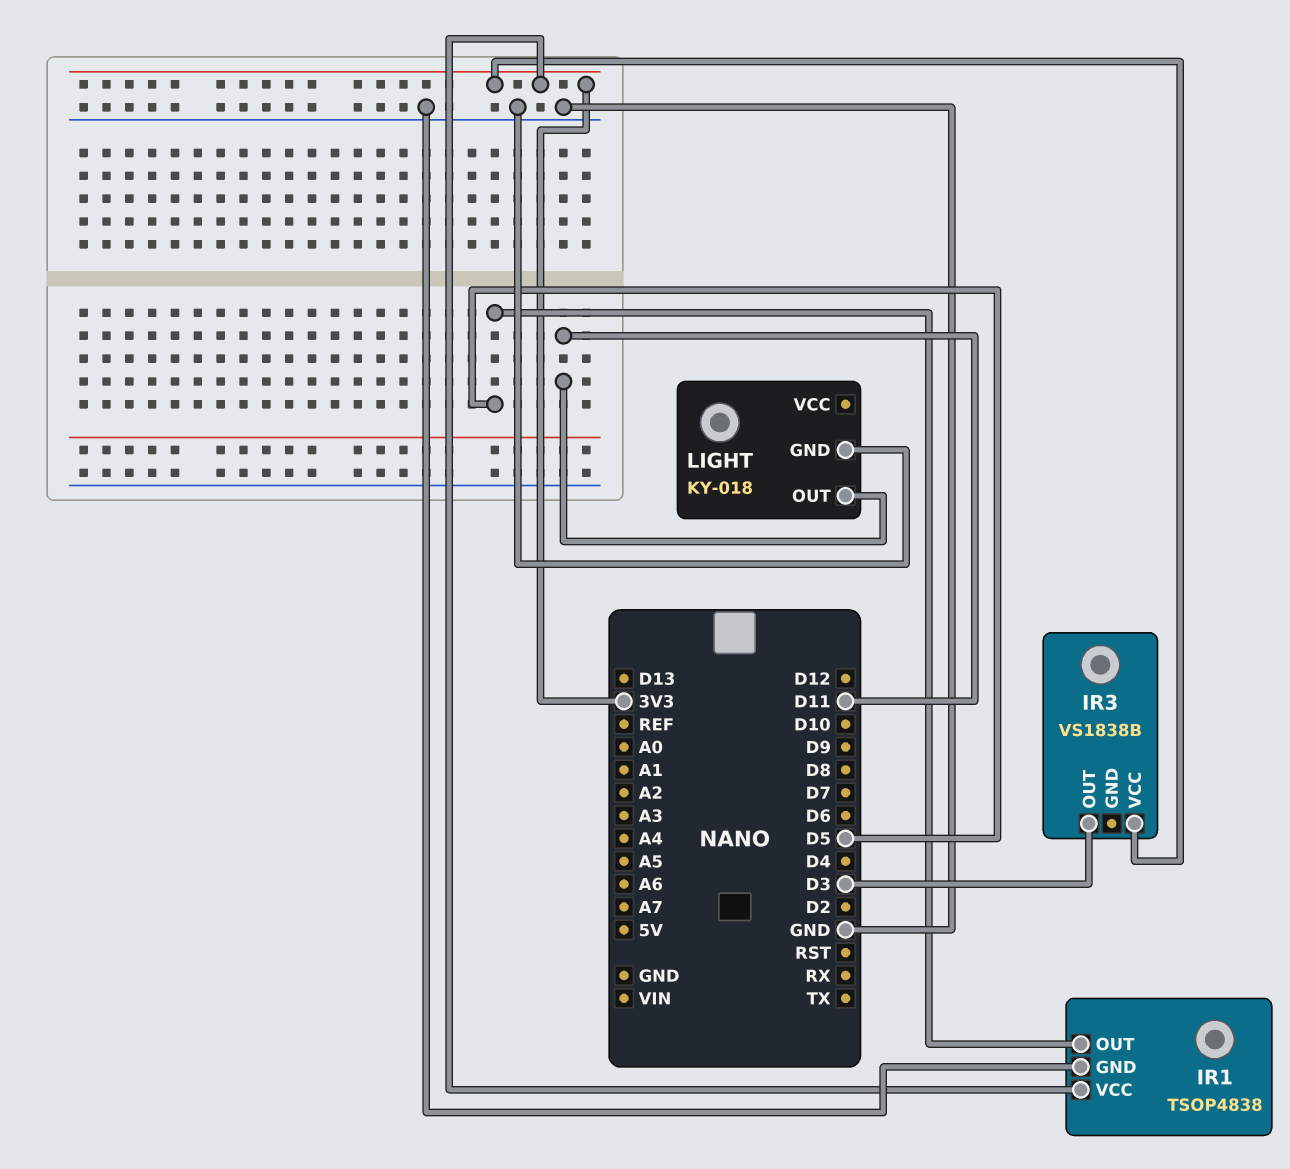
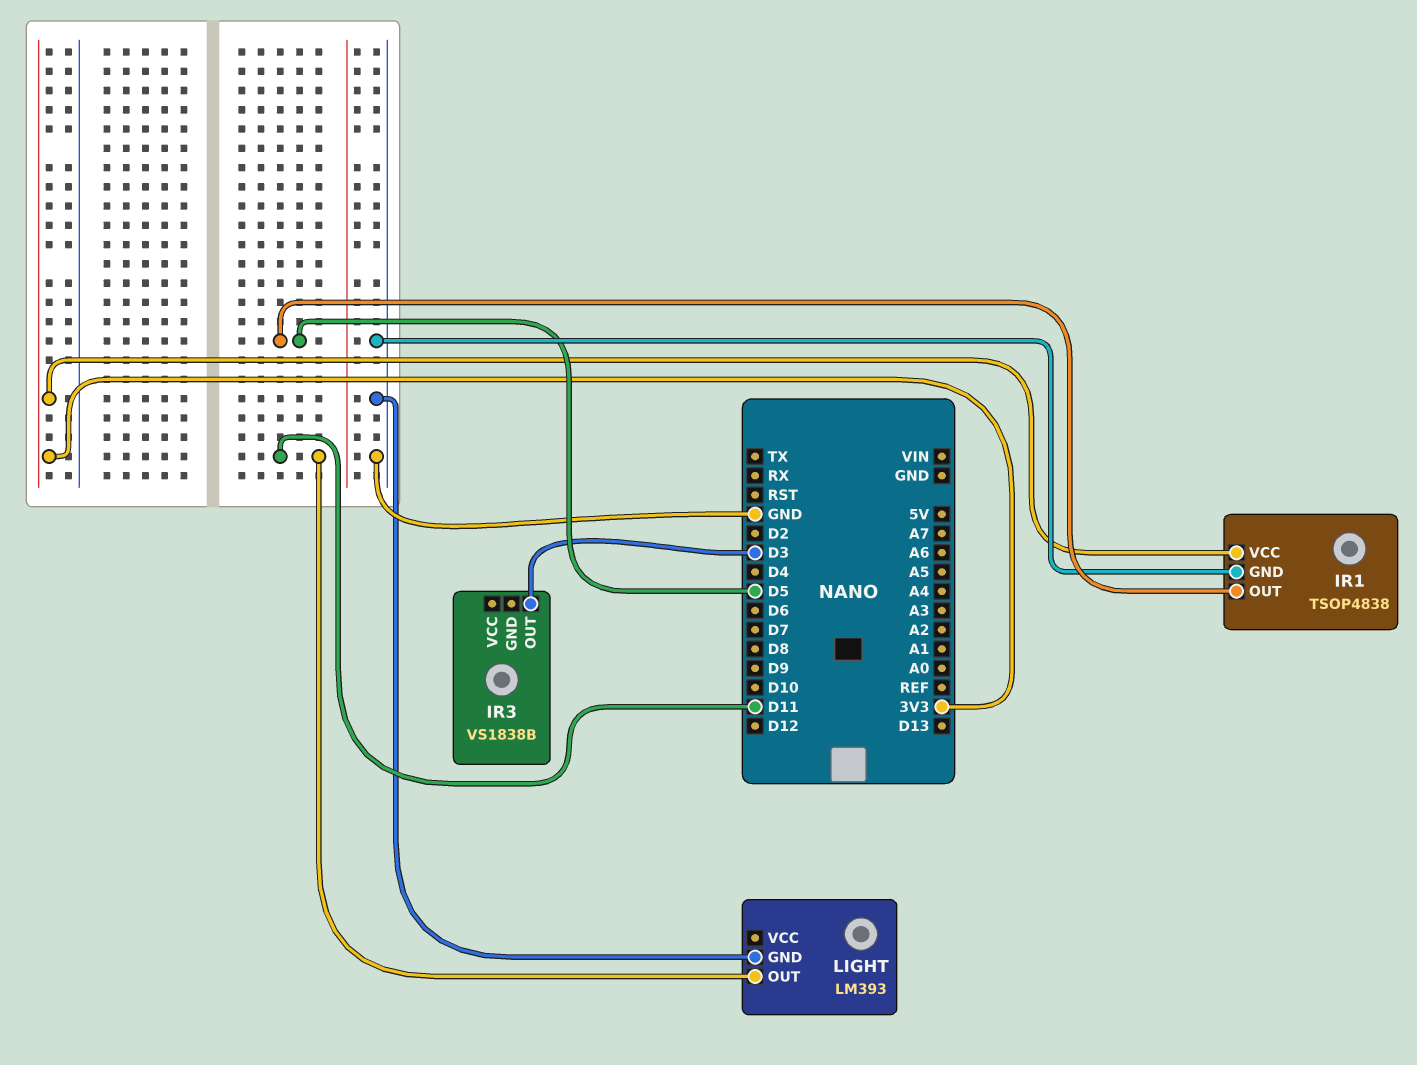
IR3 pin VCC: 3V3 -> none
LIGHT: KY-018 -> LM393

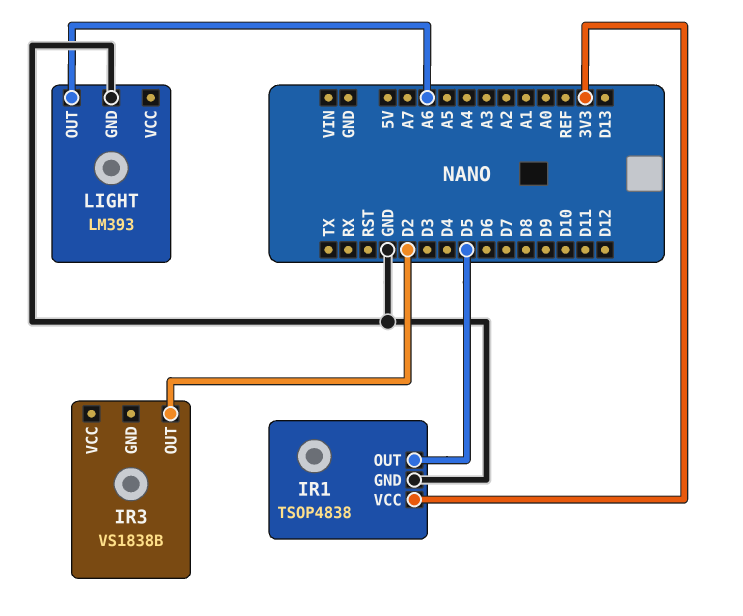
IR3 pin OUT: D3 -> D2
LIGHT pin OUT: D11 -> A6

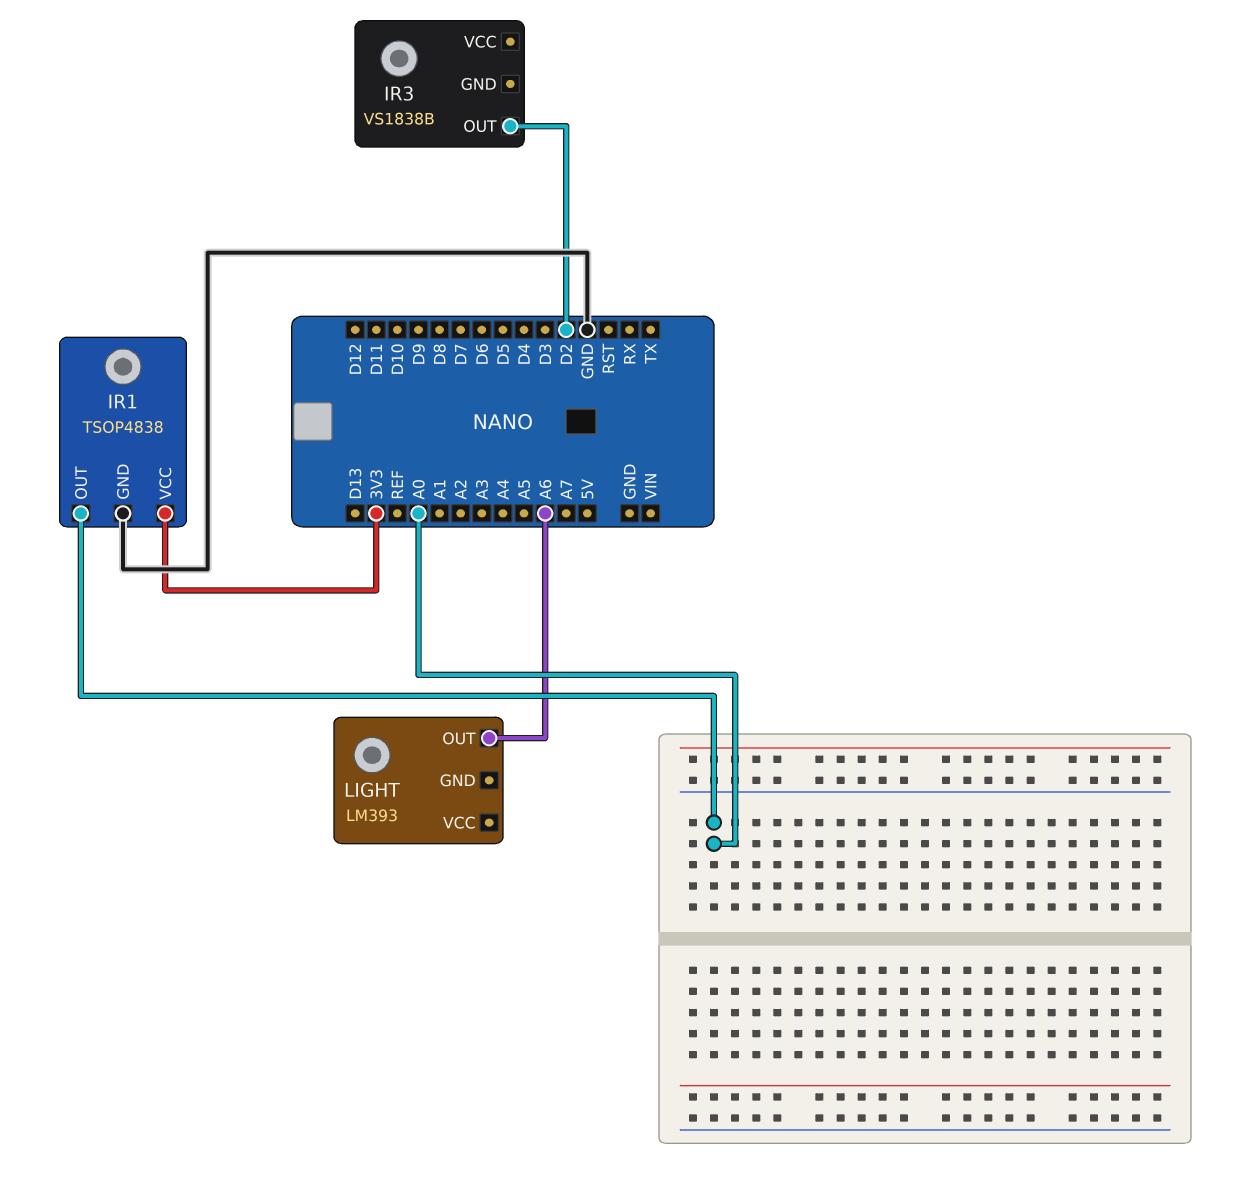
IR1 pin OUT: D5 -> A0
LIGHT pin GND: GND -> none

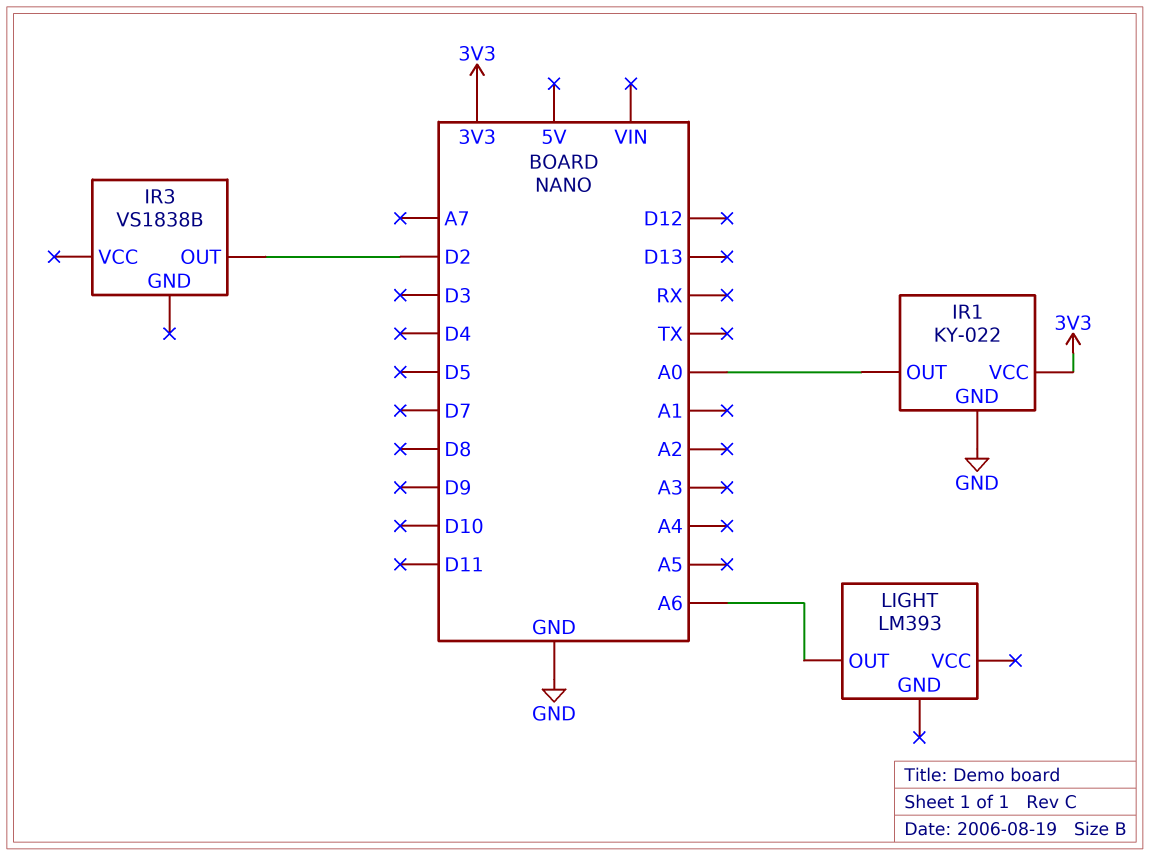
IR1: TSOP4838 -> KY-022

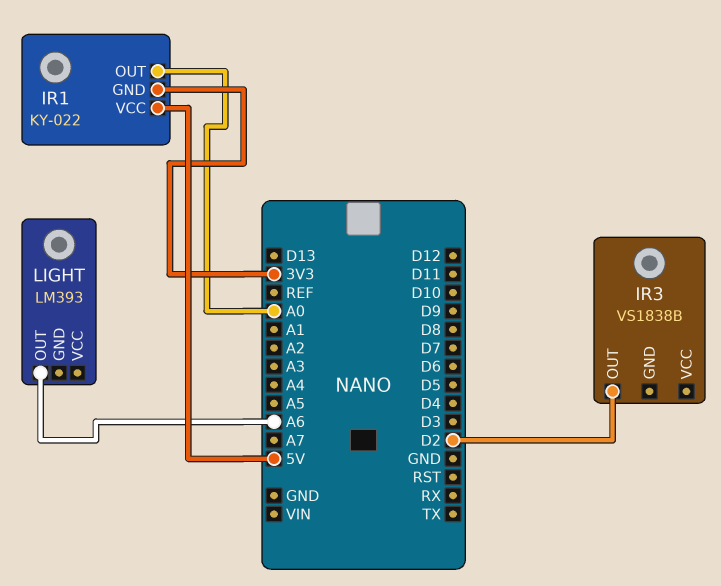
IR1 pin GND: GND -> 3V3
IR1 pin VCC: 3V3 -> 5V

